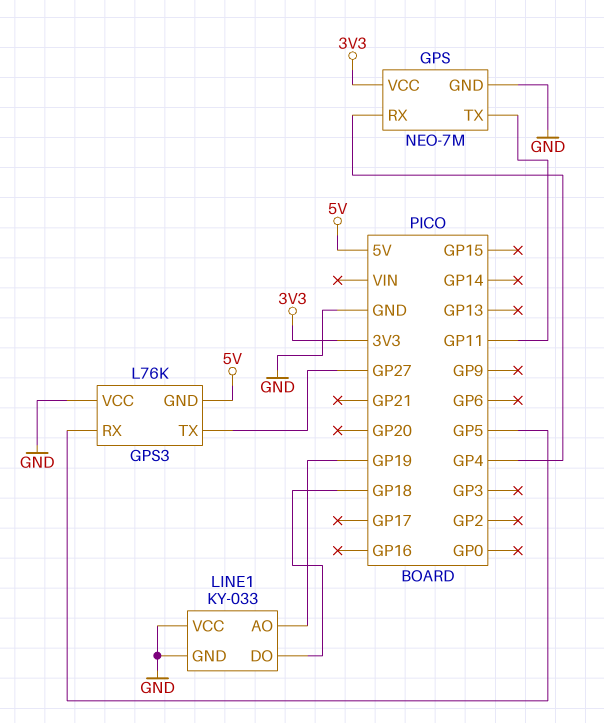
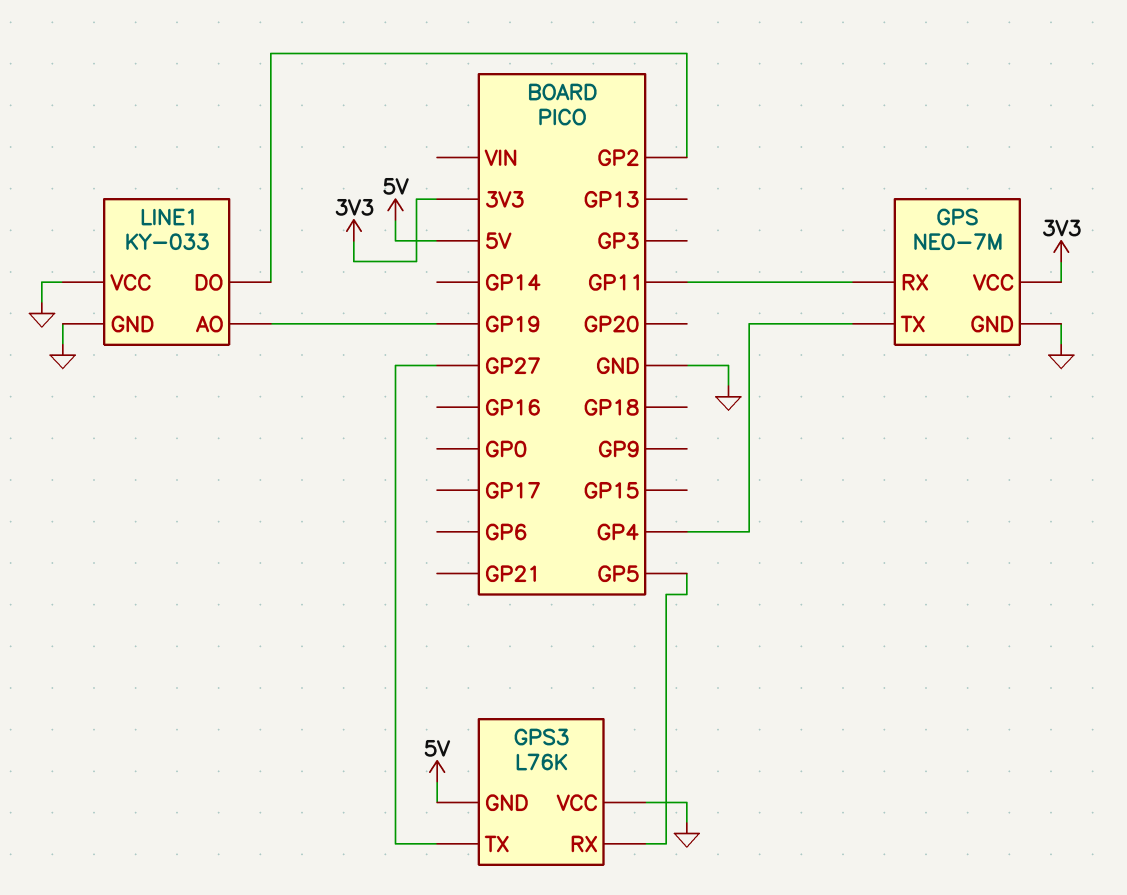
GPS pin RX: GP4 -> GP11
GPS pin TX: GP11 -> GP4
LINE1 pin DO: GP18 -> GP2

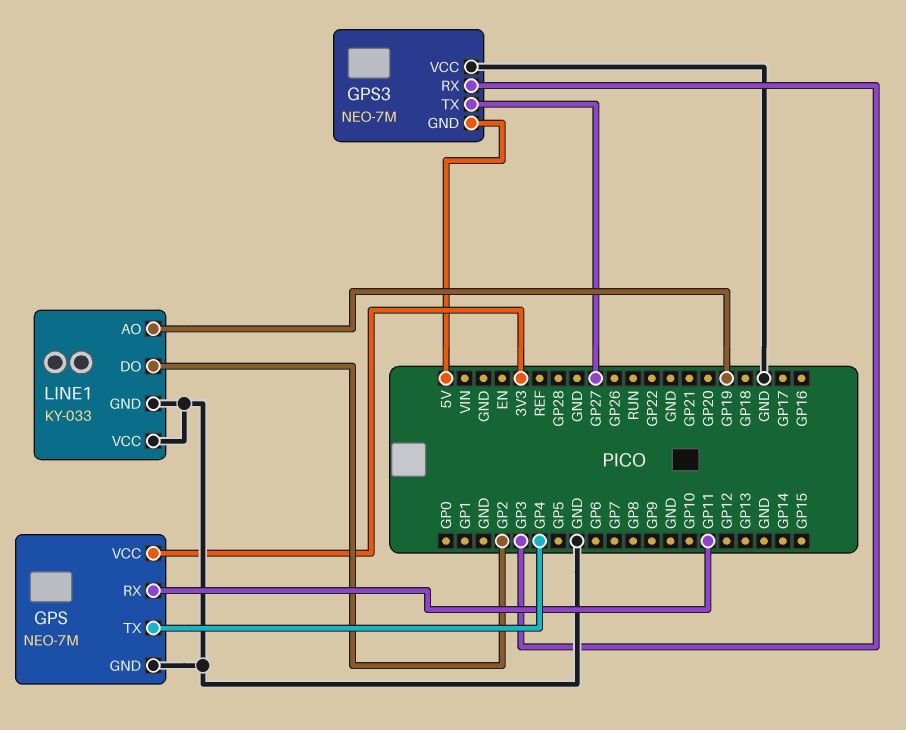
GPS3: L76K -> NEO-7M
GPS3 pin RX: GP5 -> GP3

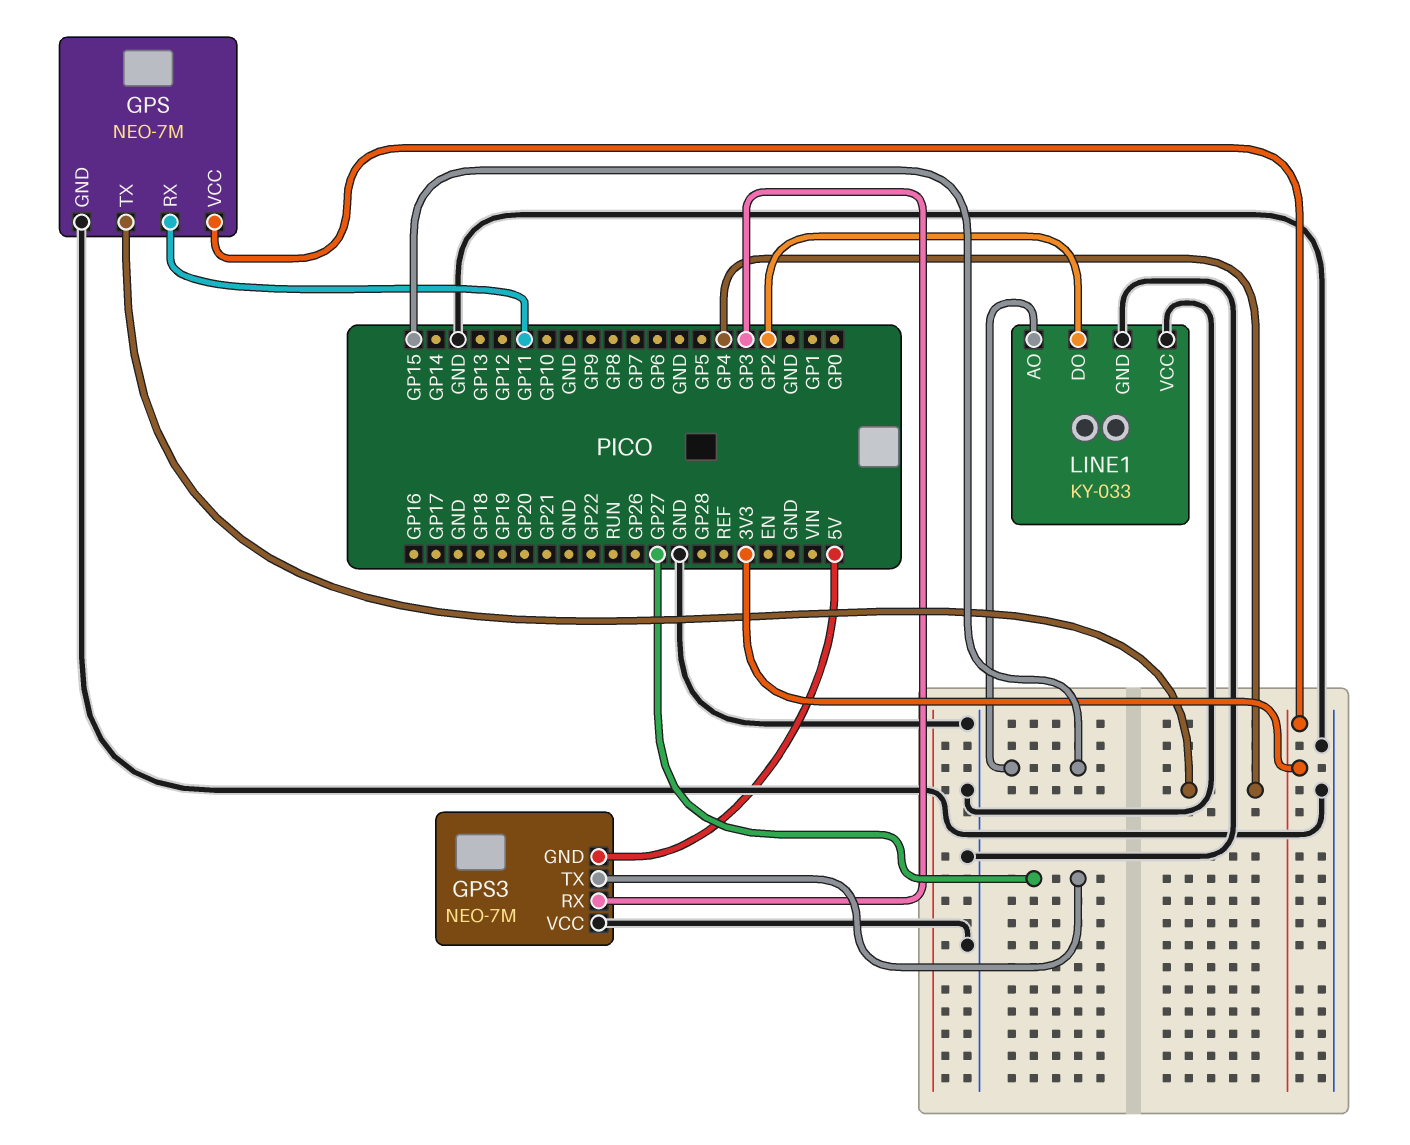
LINE1 pin AO: GP19 -> GP15

